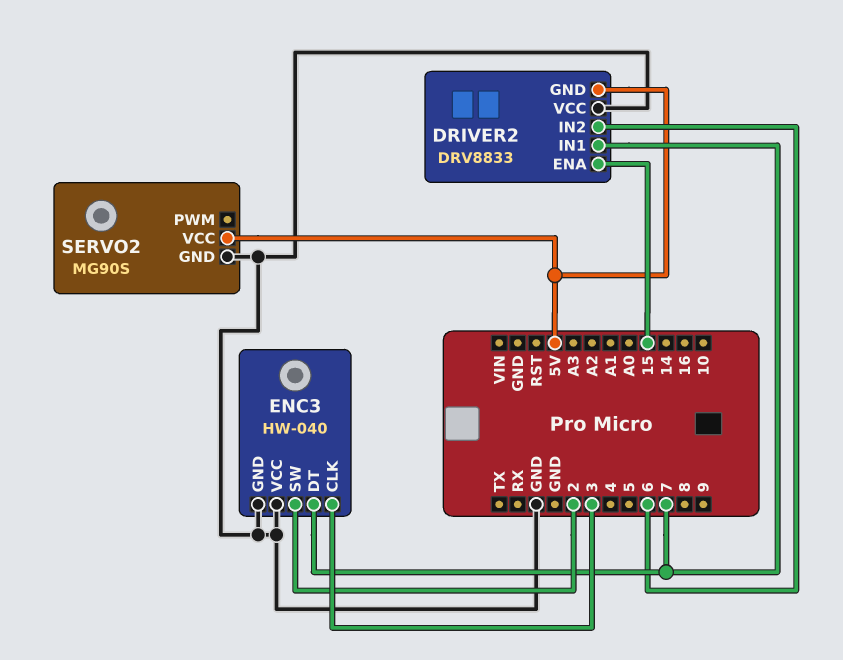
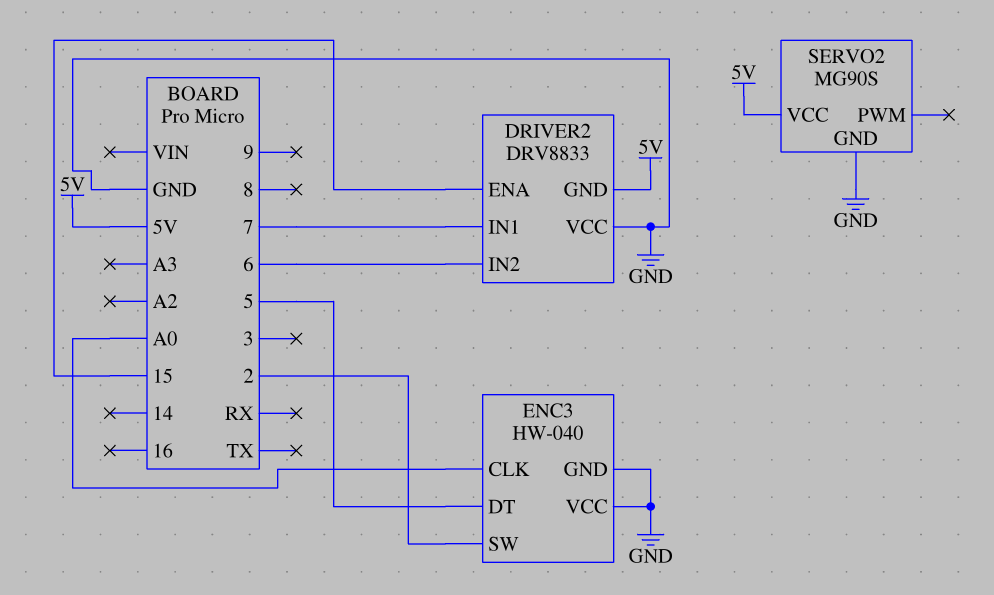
ENC3 pin CLK: 3 -> A0
ENC3 pin DT: 7 -> 5

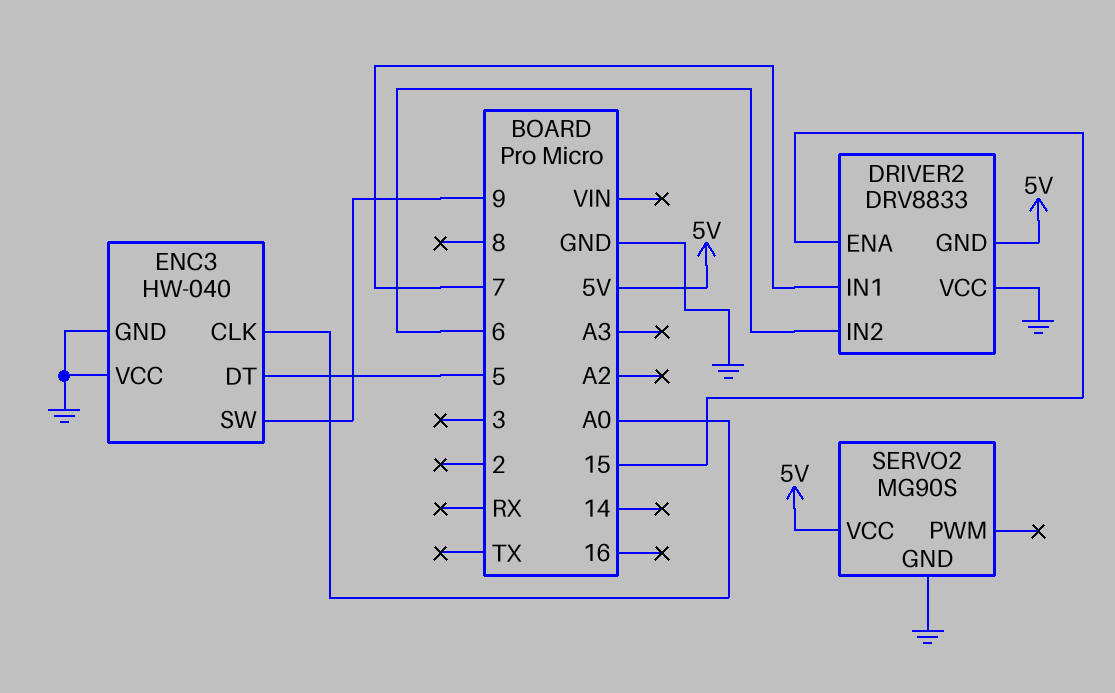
ENC3 pin SW: 2 -> 9

